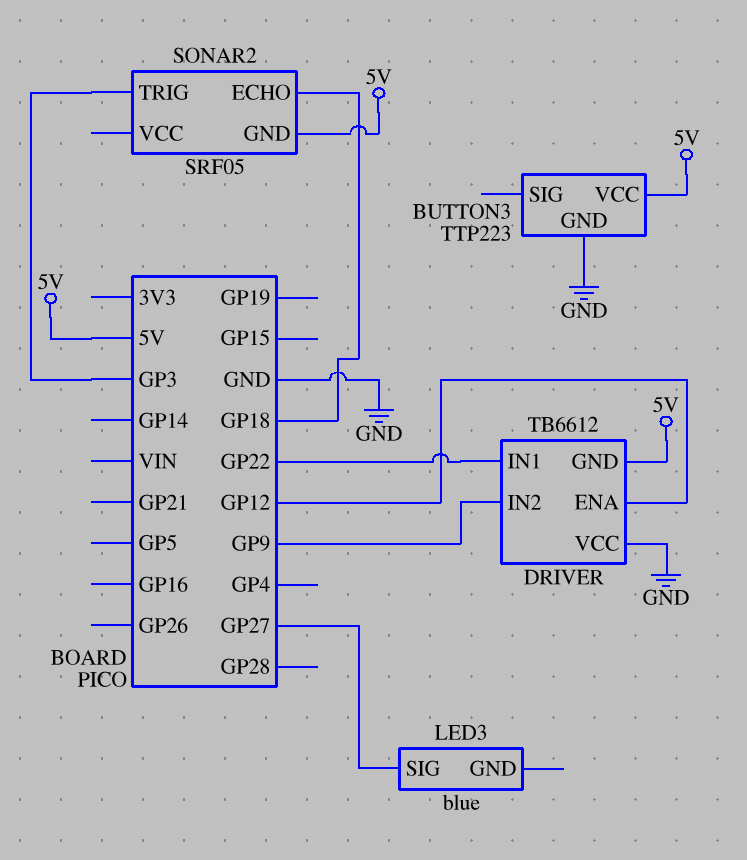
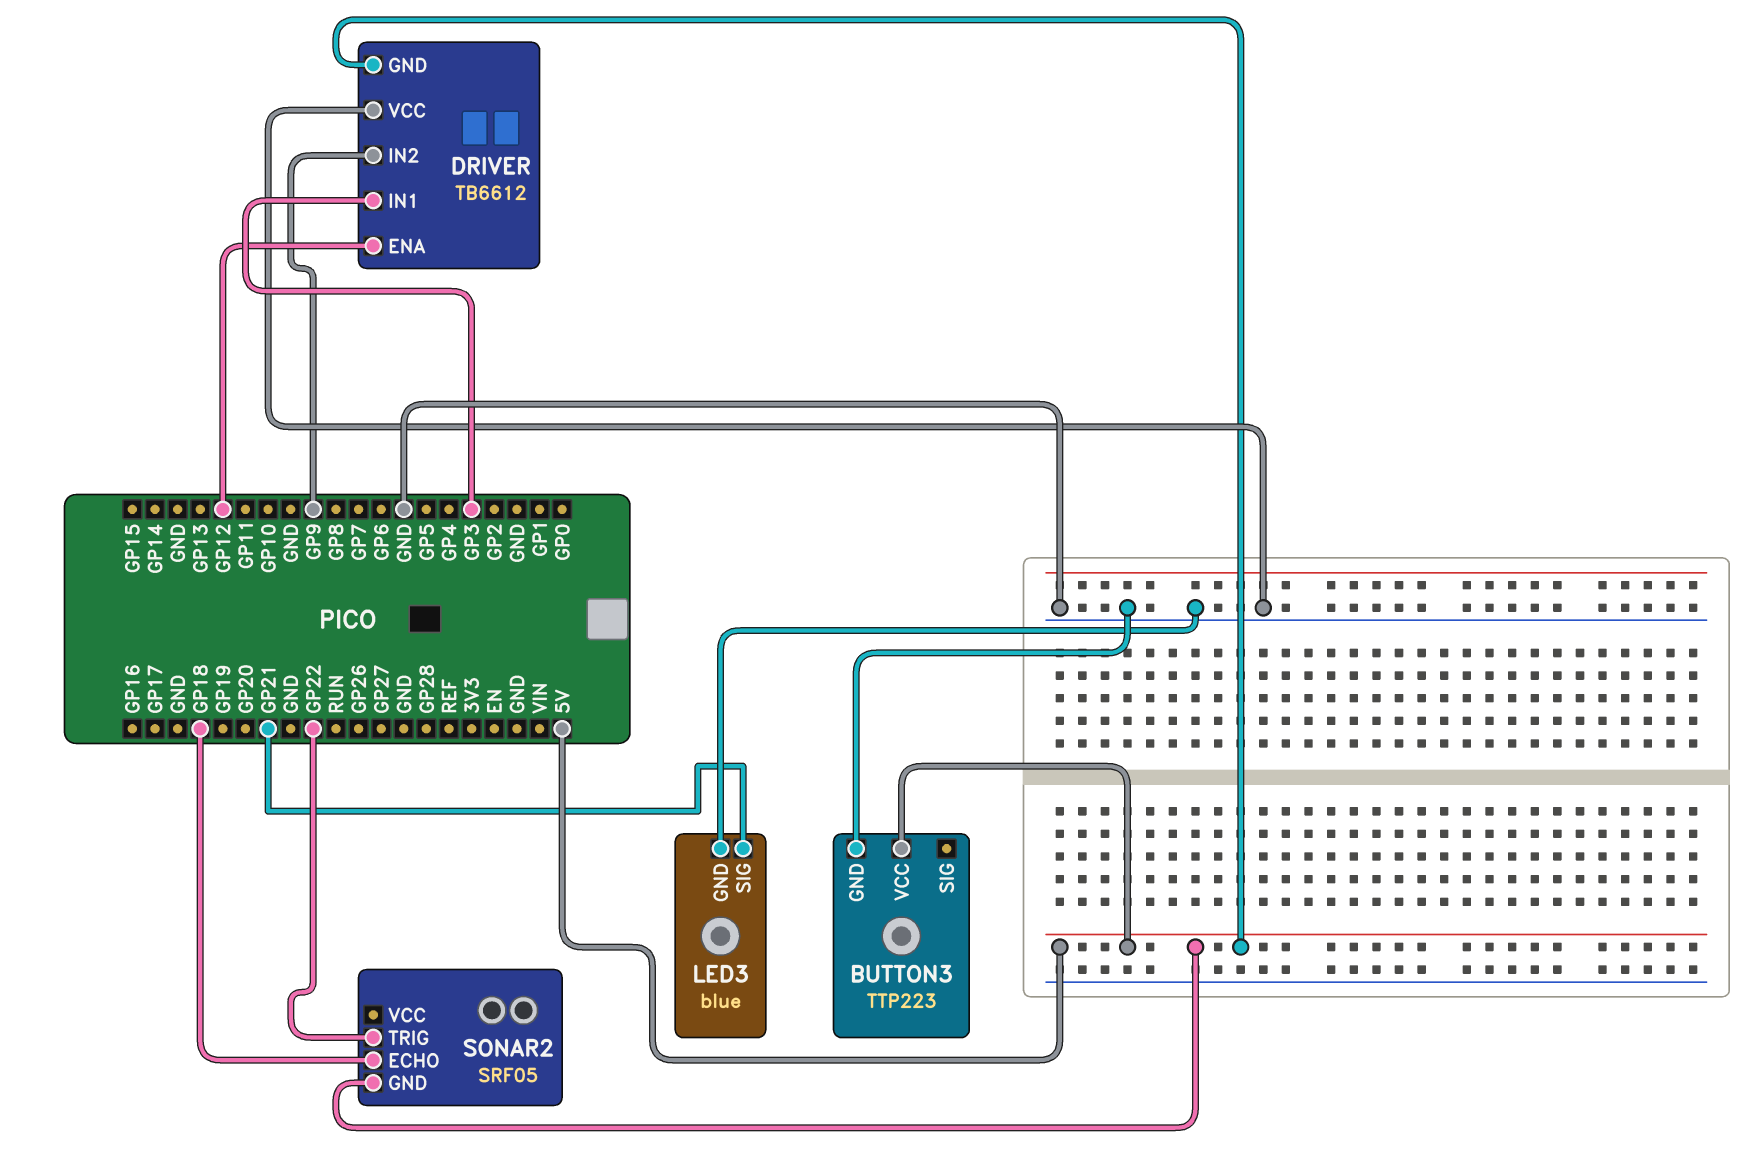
DRIVER pin IN1: GP22 -> GP3
LED3 pin GND: none -> GND
LED3 pin SIG: GP27 -> GP21
SONAR2 pin TRIG: GP3 -> GP22

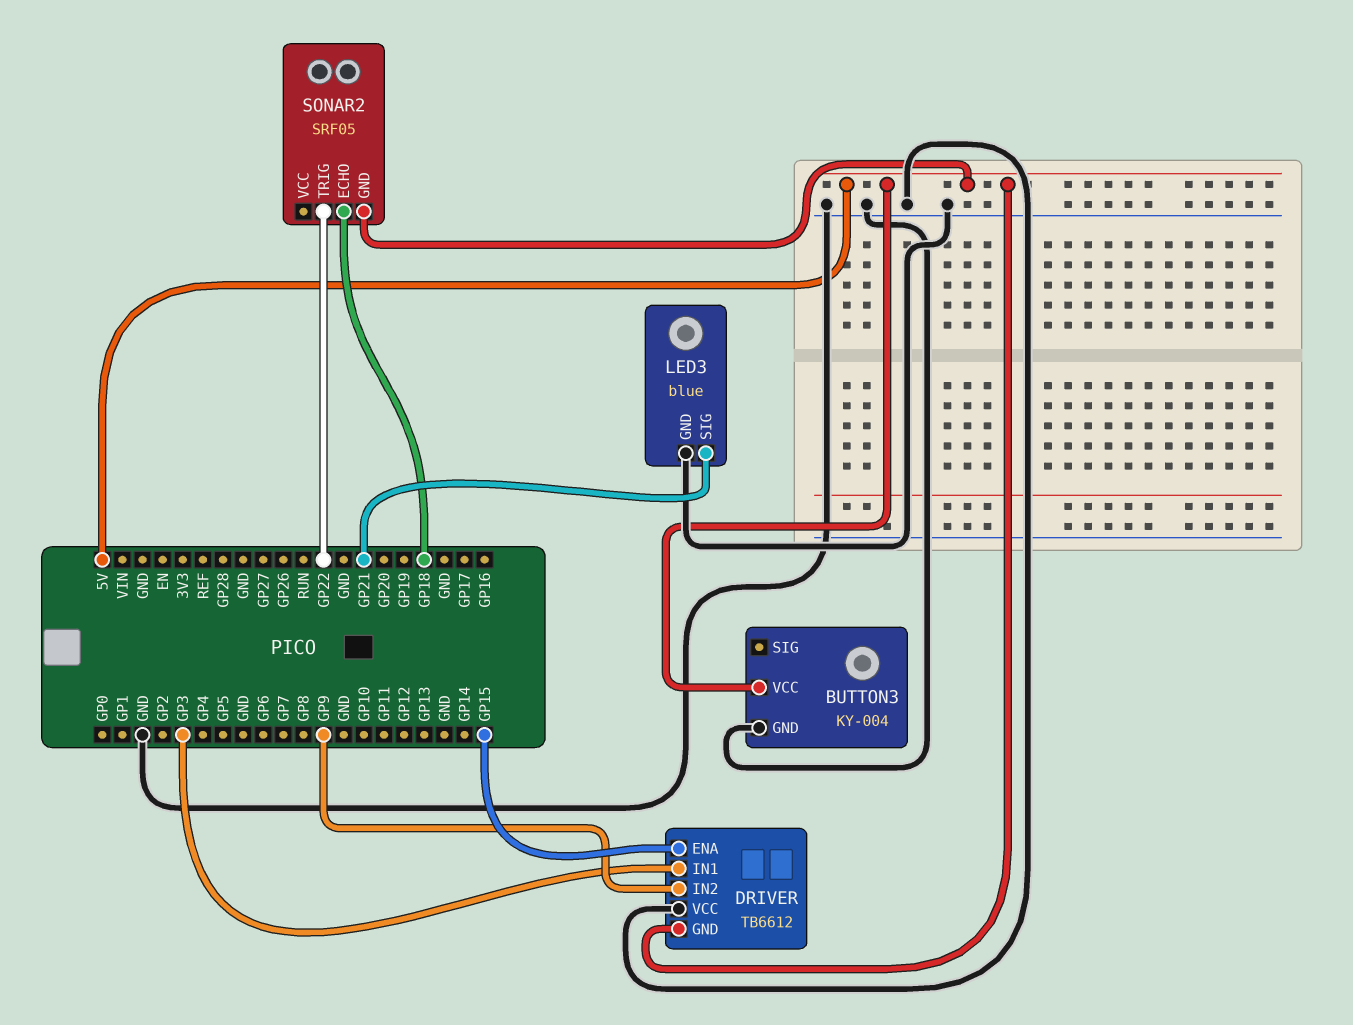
BUTTON3: TTP223 -> KY-004
DRIVER pin ENA: GP12 -> GP15

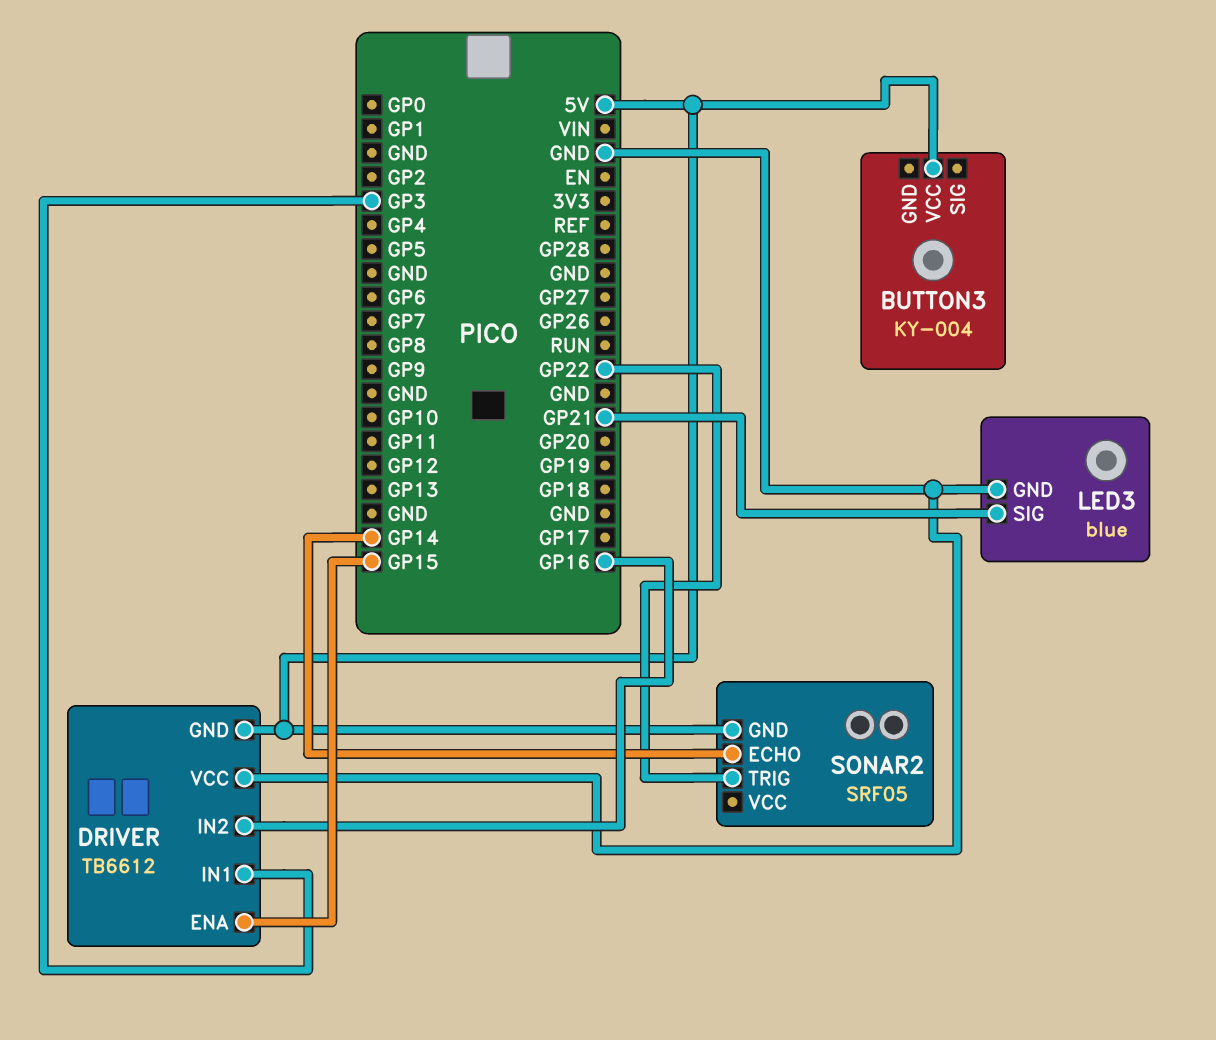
BUTTON3 pin GND: GND -> none
DRIVER pin IN2: GP9 -> GP16
SONAR2 pin ECHO: GP18 -> GP14

